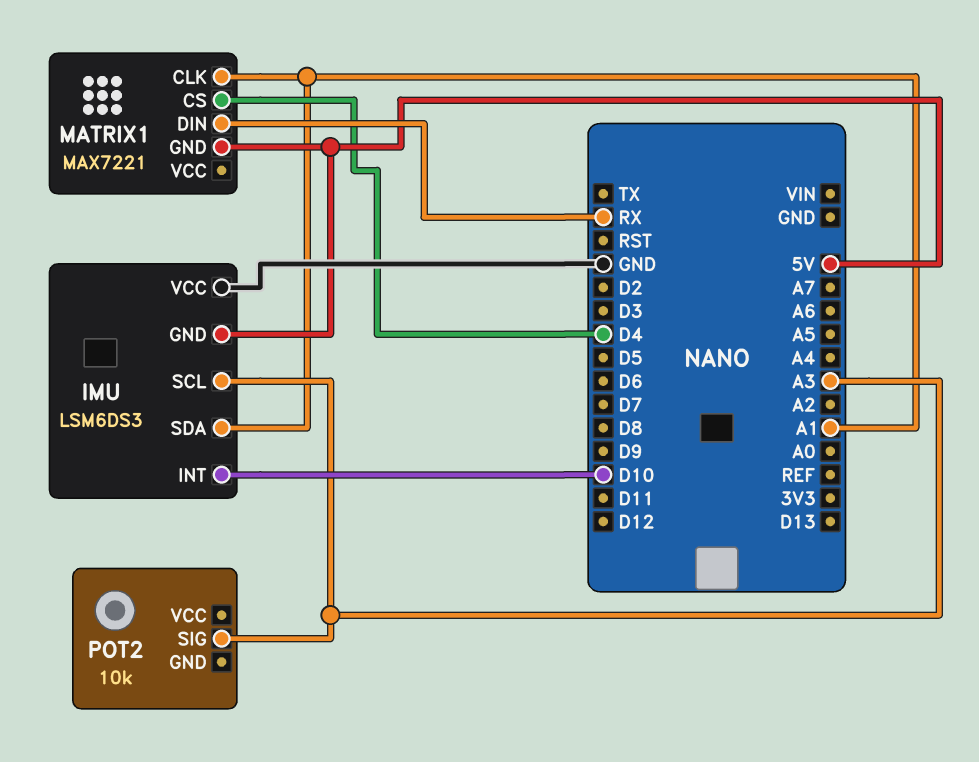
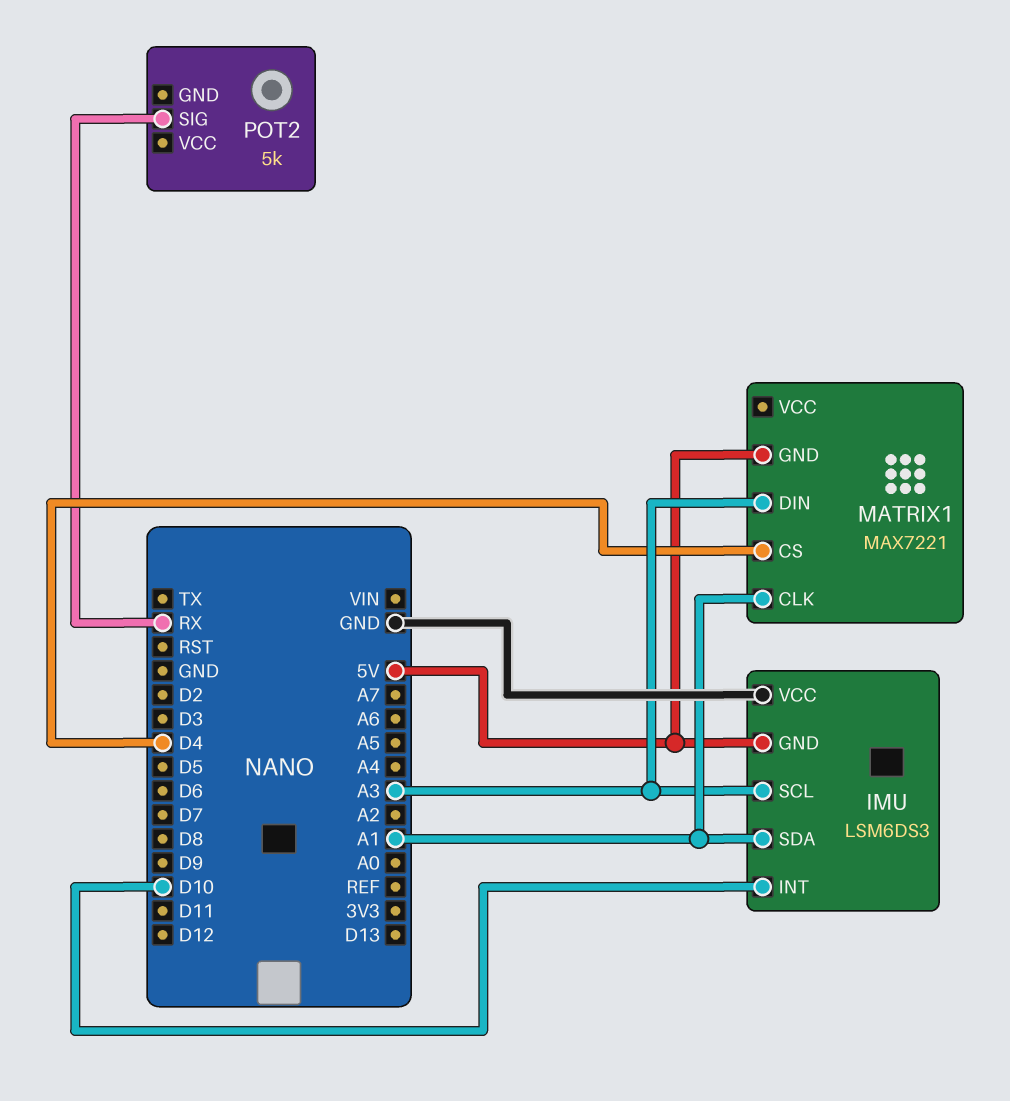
MATRIX1 pin DIN: RX -> A3
POT2: 10k -> 5k
POT2 pin SIG: A3 -> RX

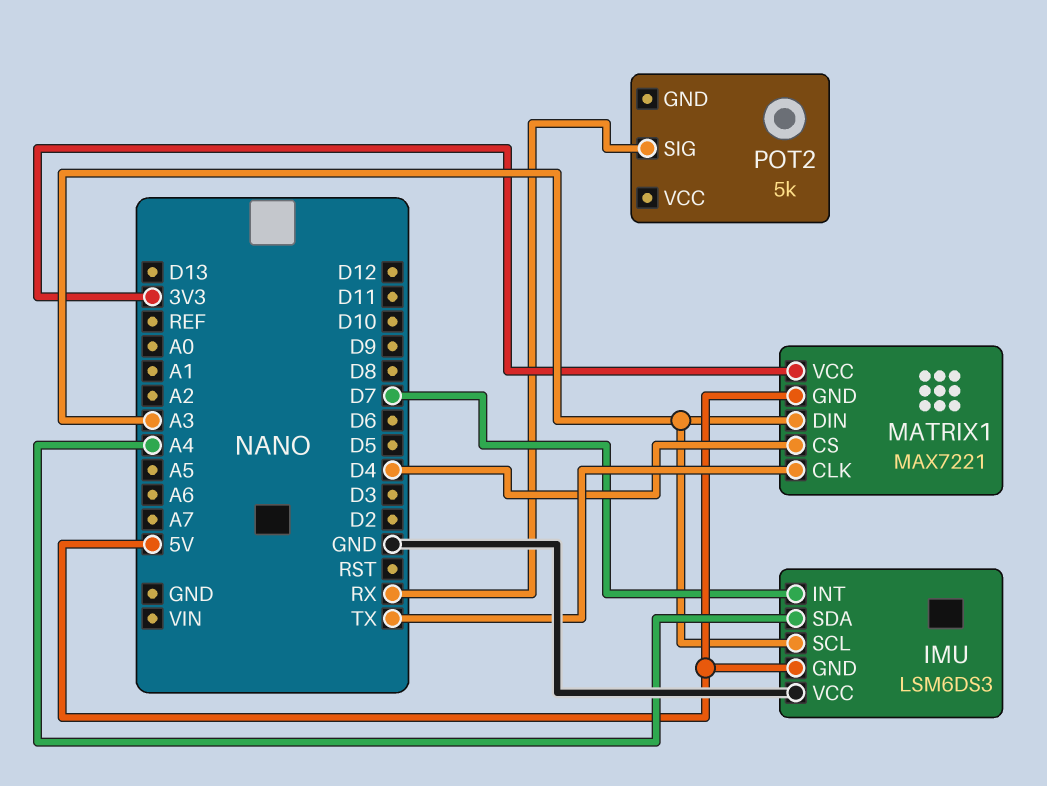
IMU pin INT: D10 -> D7
IMU pin SDA: A1 -> A4
MATRIX1 pin CLK: A1 -> TX
MATRIX1 pin VCC: none -> 3V3

